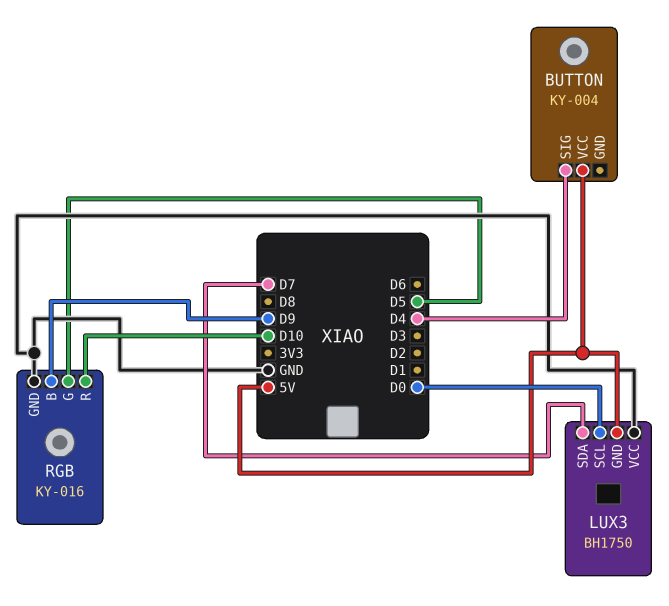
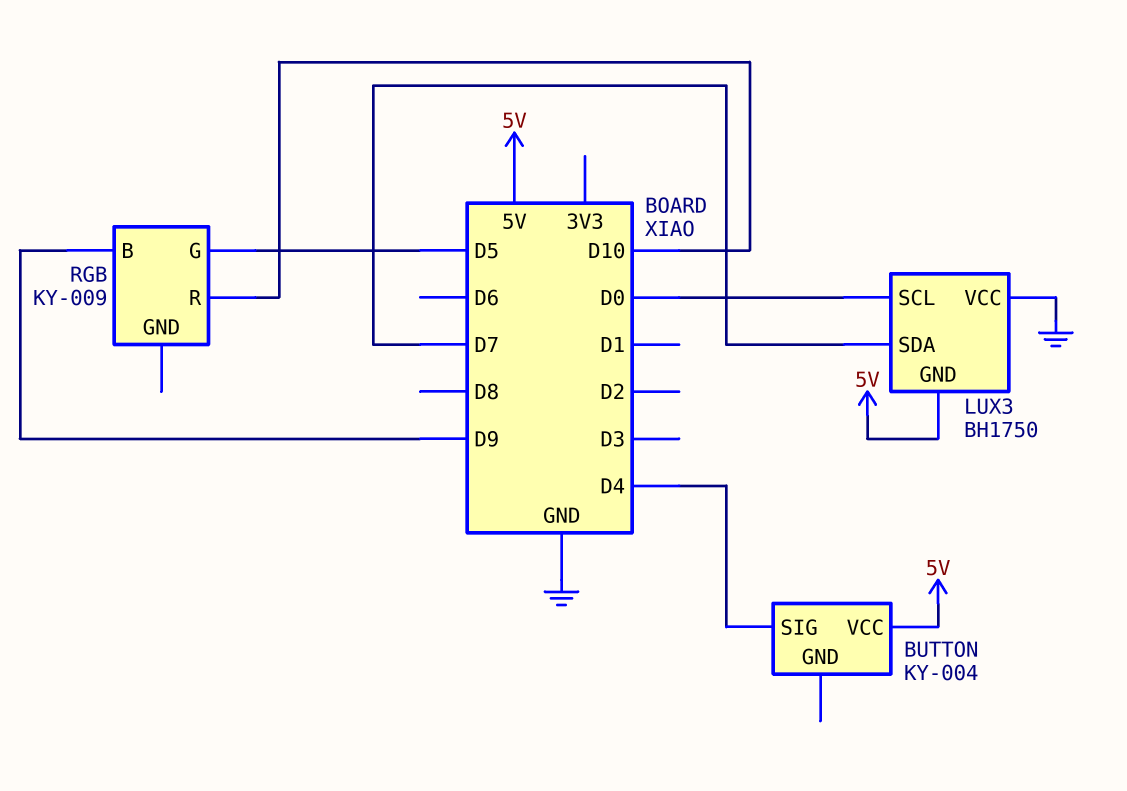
RGB: KY-016 -> KY-009
RGB pin GND: GND -> none

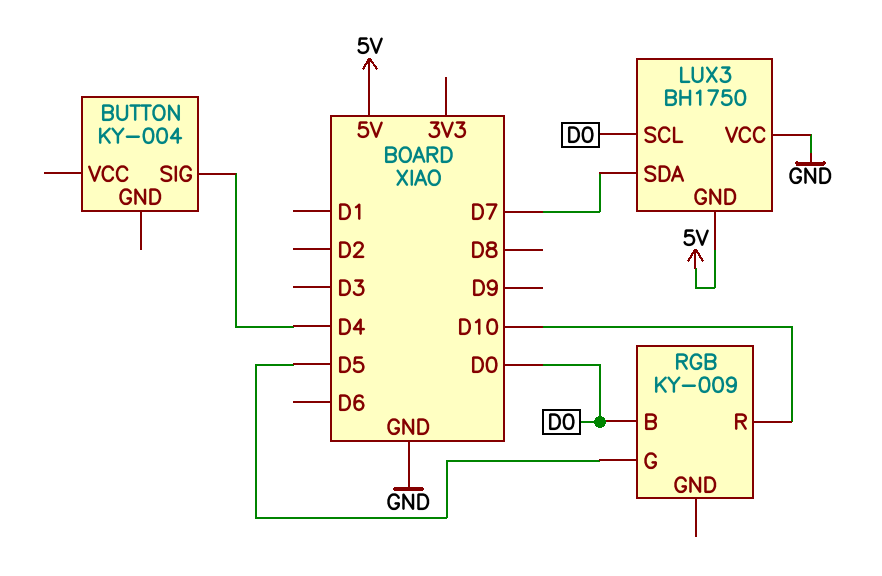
BUTTON pin VCC: 5V -> none
RGB pin B: D9 -> D0

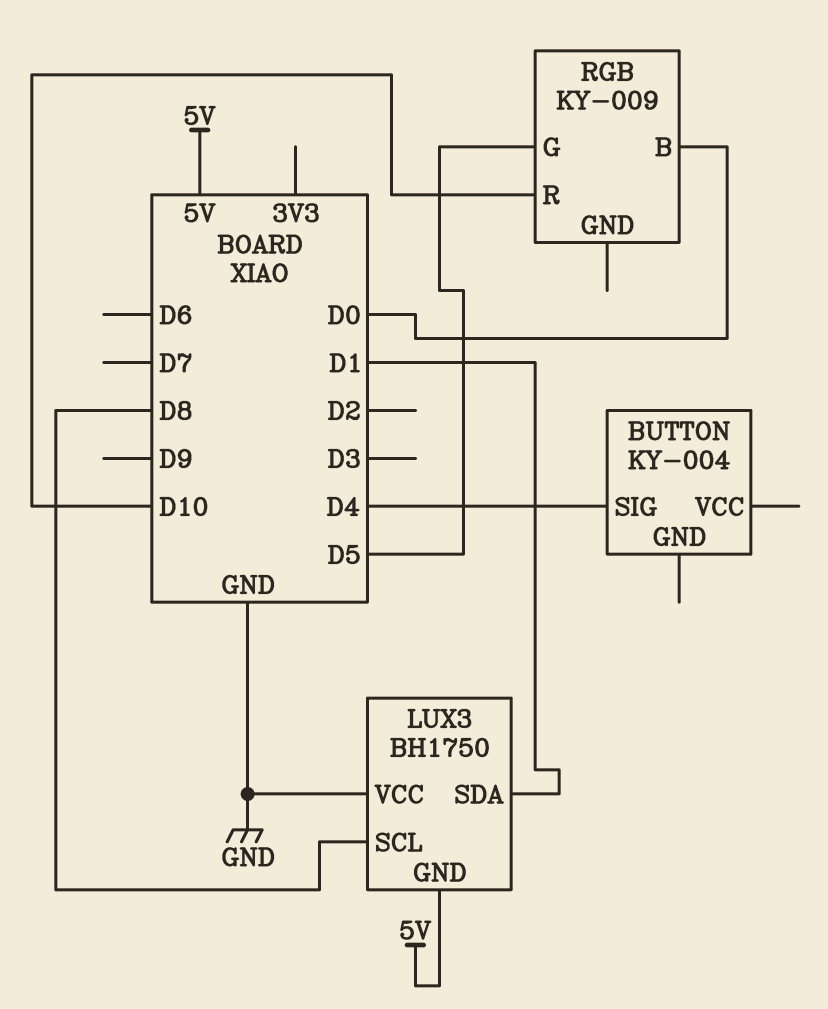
LUX3 pin SCL: D0 -> D8
LUX3 pin SDA: D7 -> D1

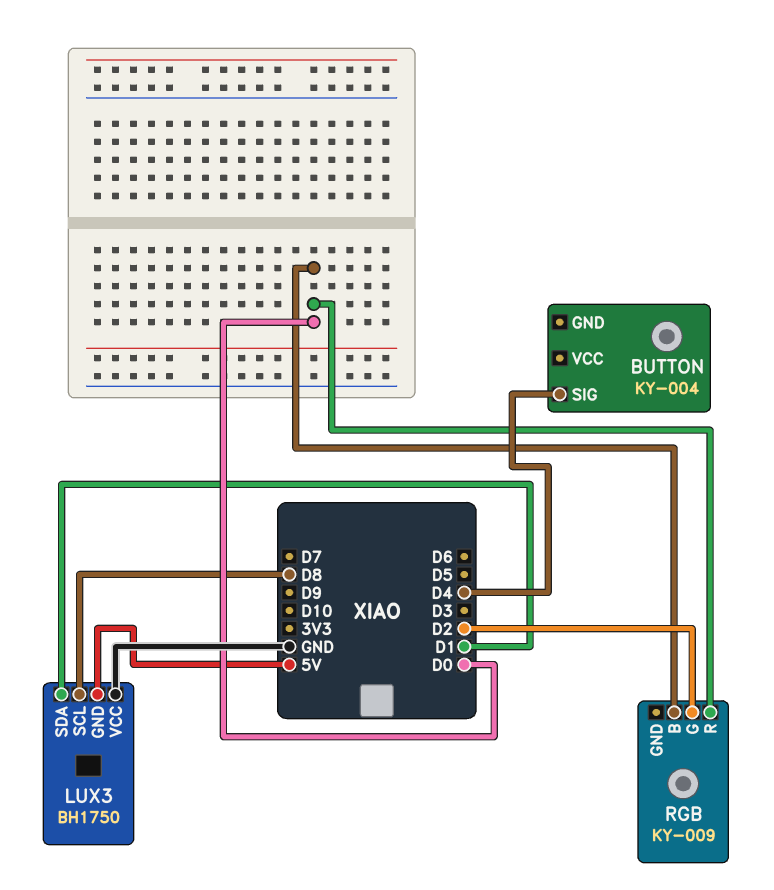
RGB pin G: D5 -> D2
RGB pin R: D10 -> D0

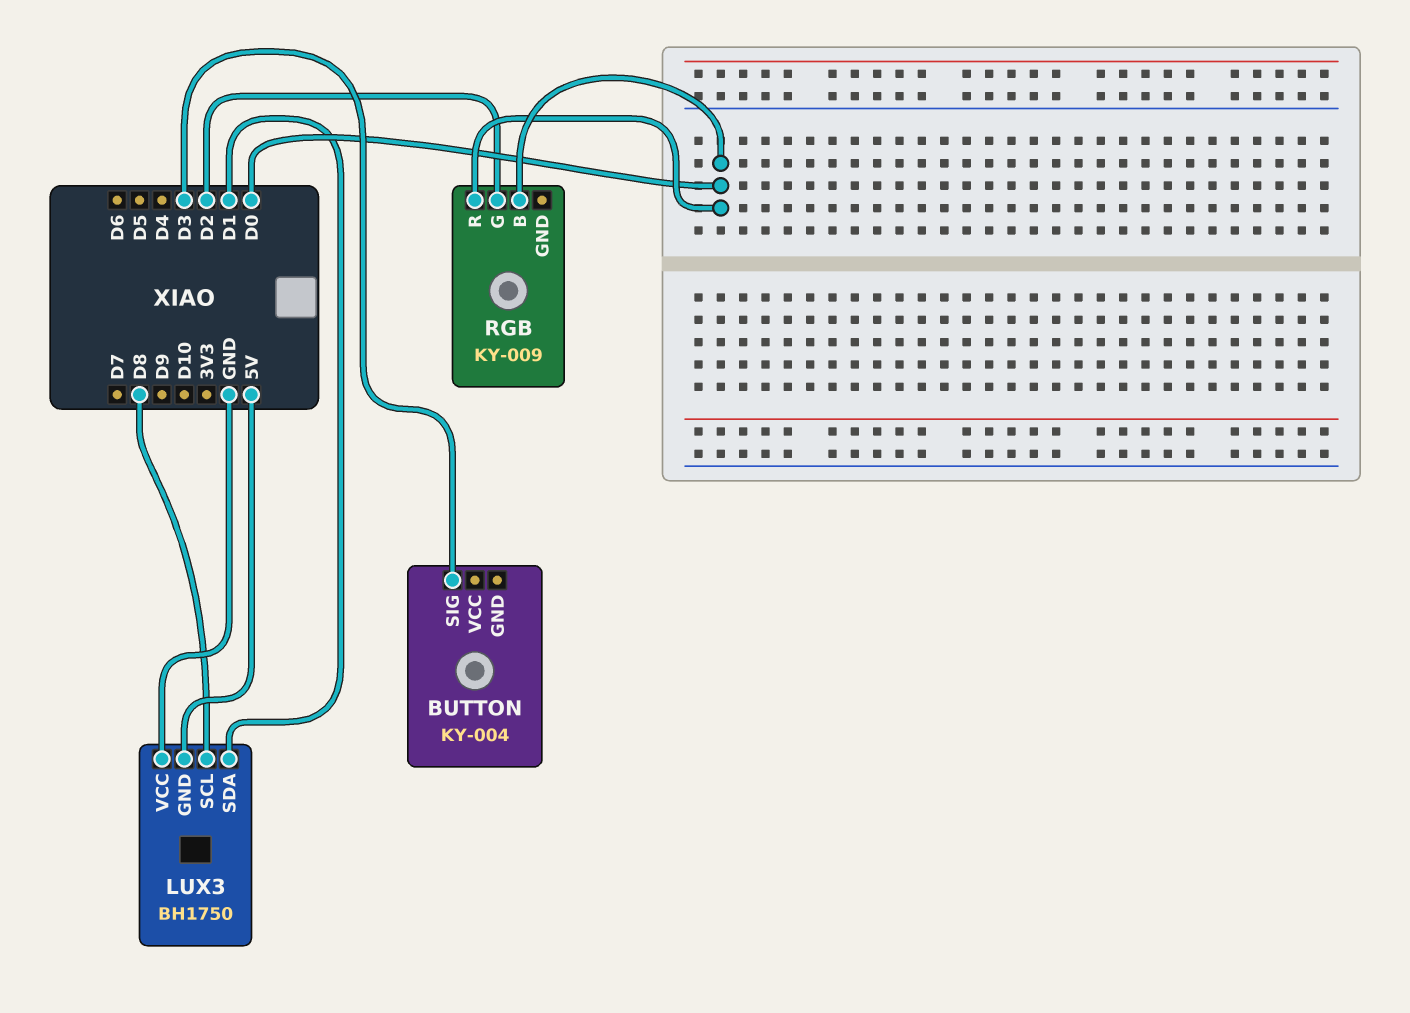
BUTTON pin SIG: D4 -> D3

